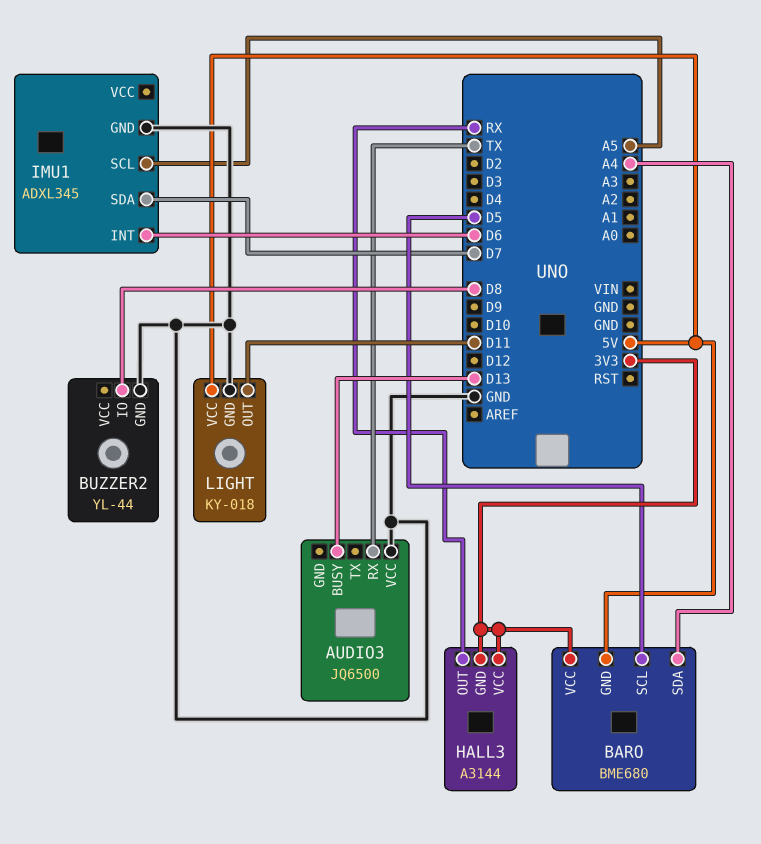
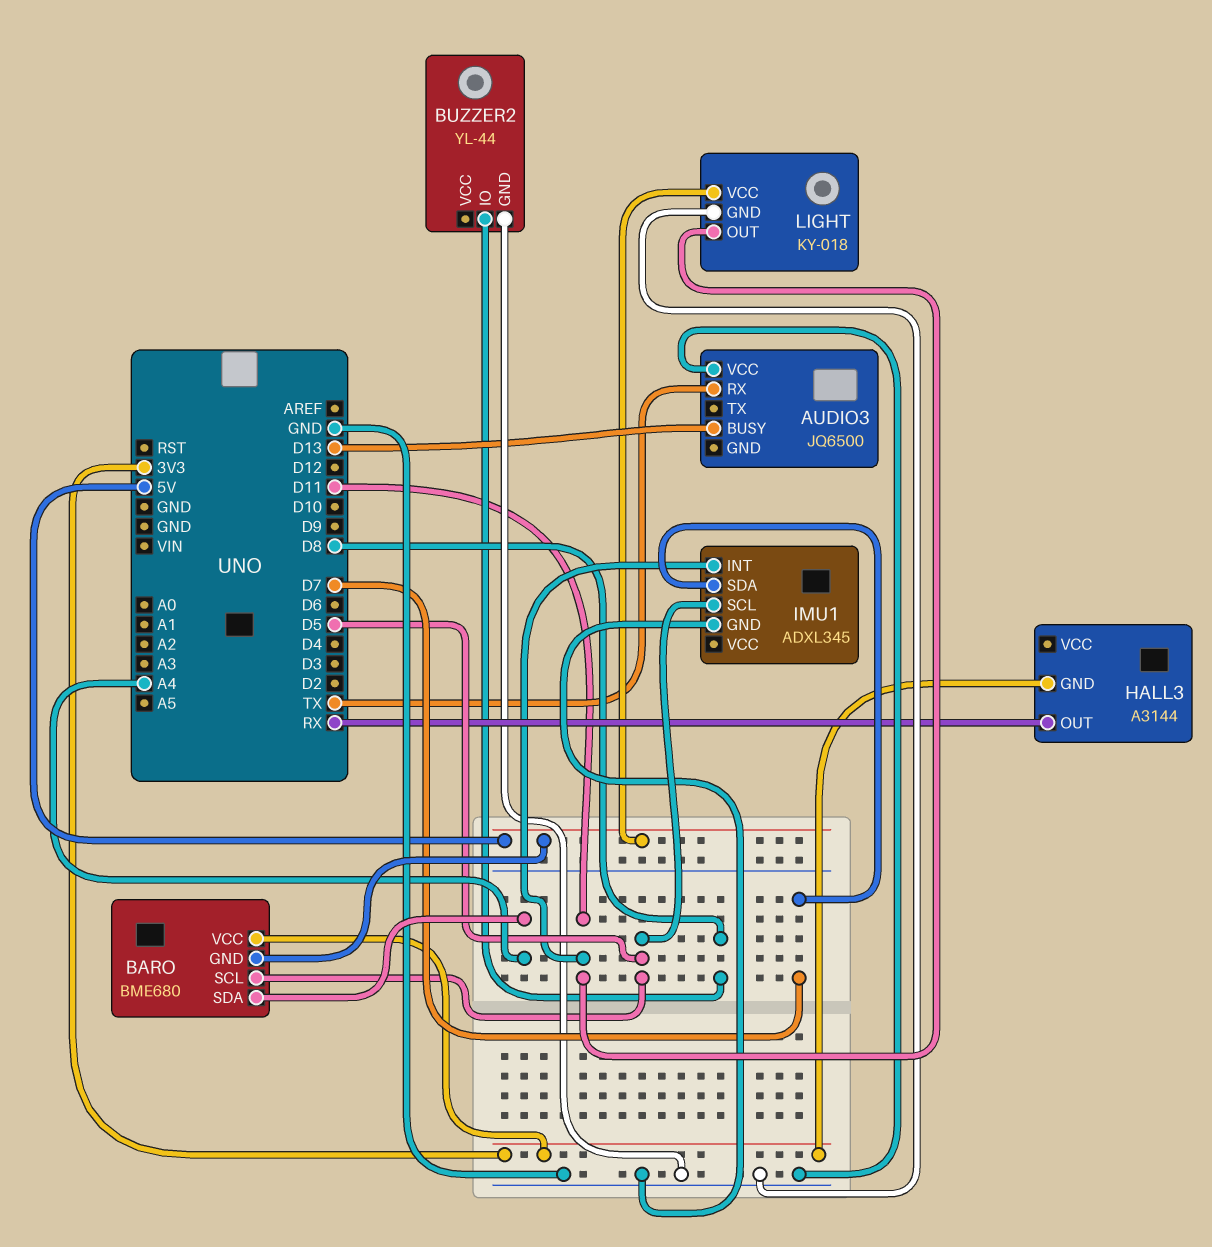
HALL3 pin VCC: 3V3 -> none
IMU1 pin INT: D6 -> D11
IMU1 pin SCL: A5 -> D5

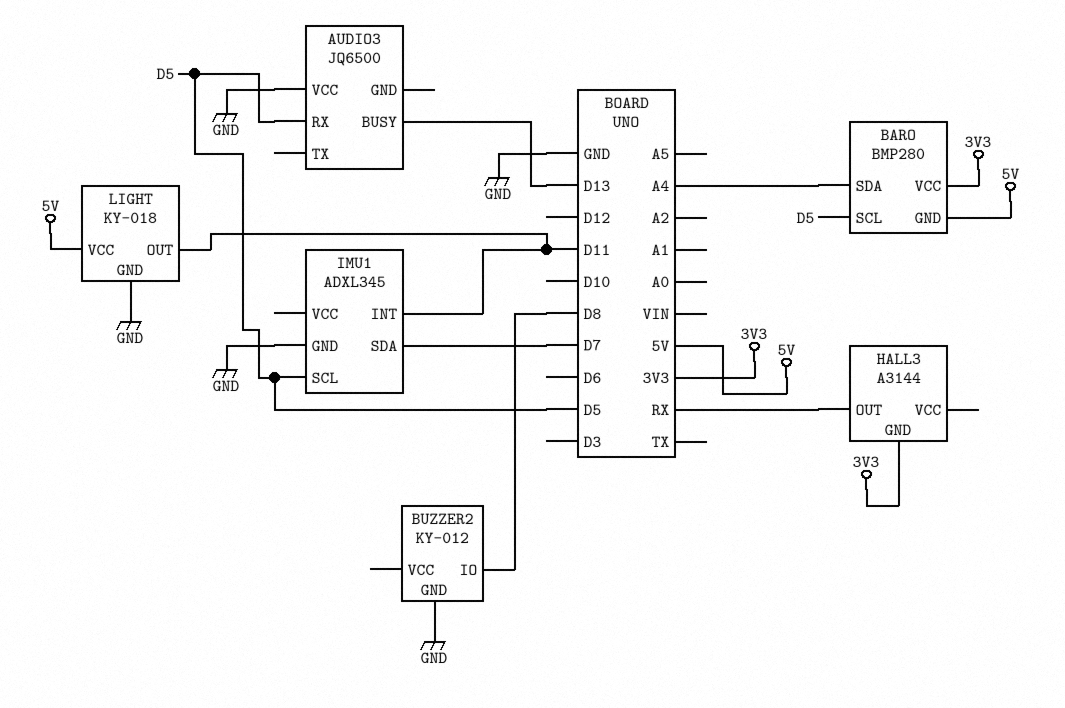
AUDIO3 pin RX: TX -> D5
BARO: BME680 -> BMP280
BUZZER2: YL-44 -> KY-012

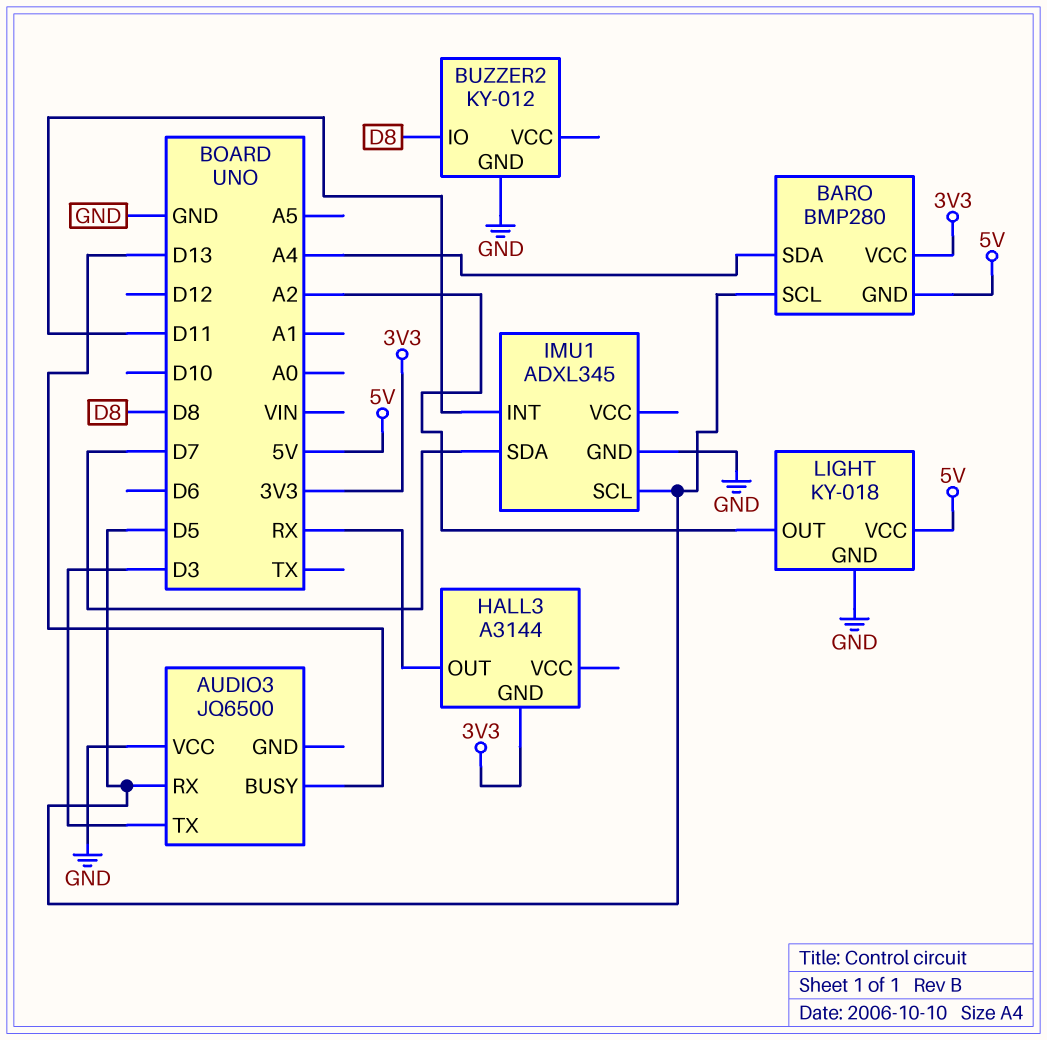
AUDIO3 pin TX: none -> D3
LIGHT pin OUT: D11 -> A2

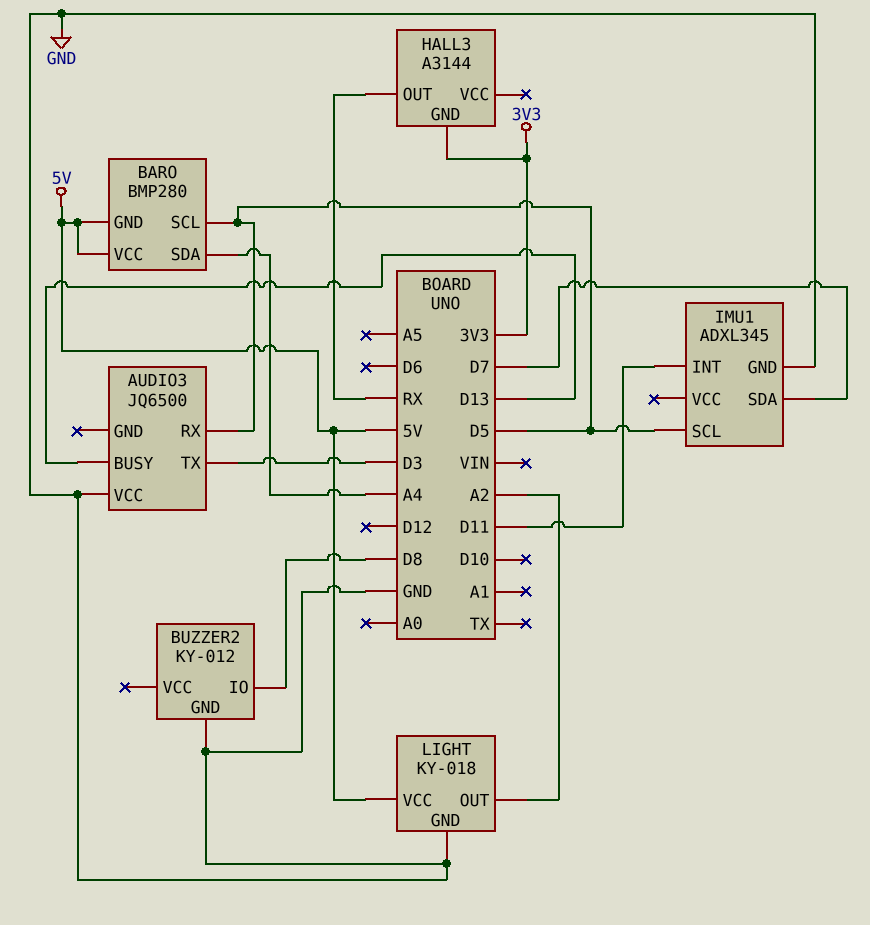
BARO pin VCC: 3V3 -> 5V

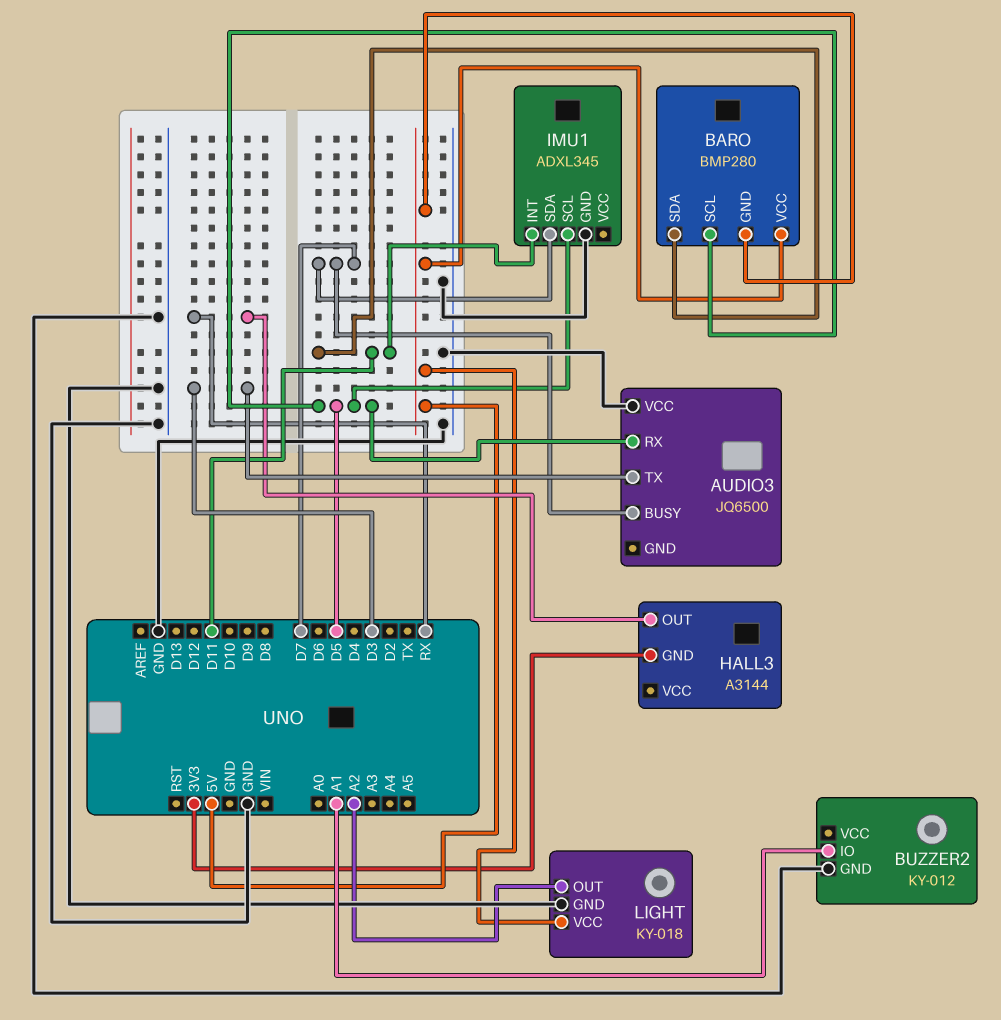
AUDIO3 pin BUSY: D13 -> D7
BARO pin SDA: A4 -> D11
BUZZER2 pin IO: D8 -> A1

